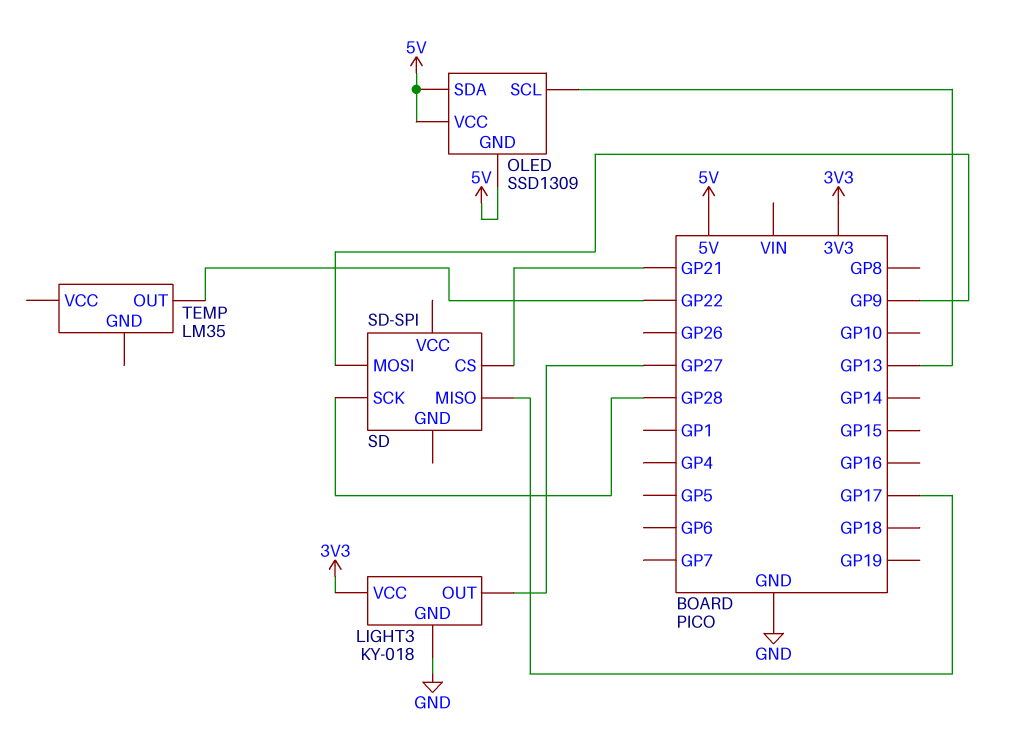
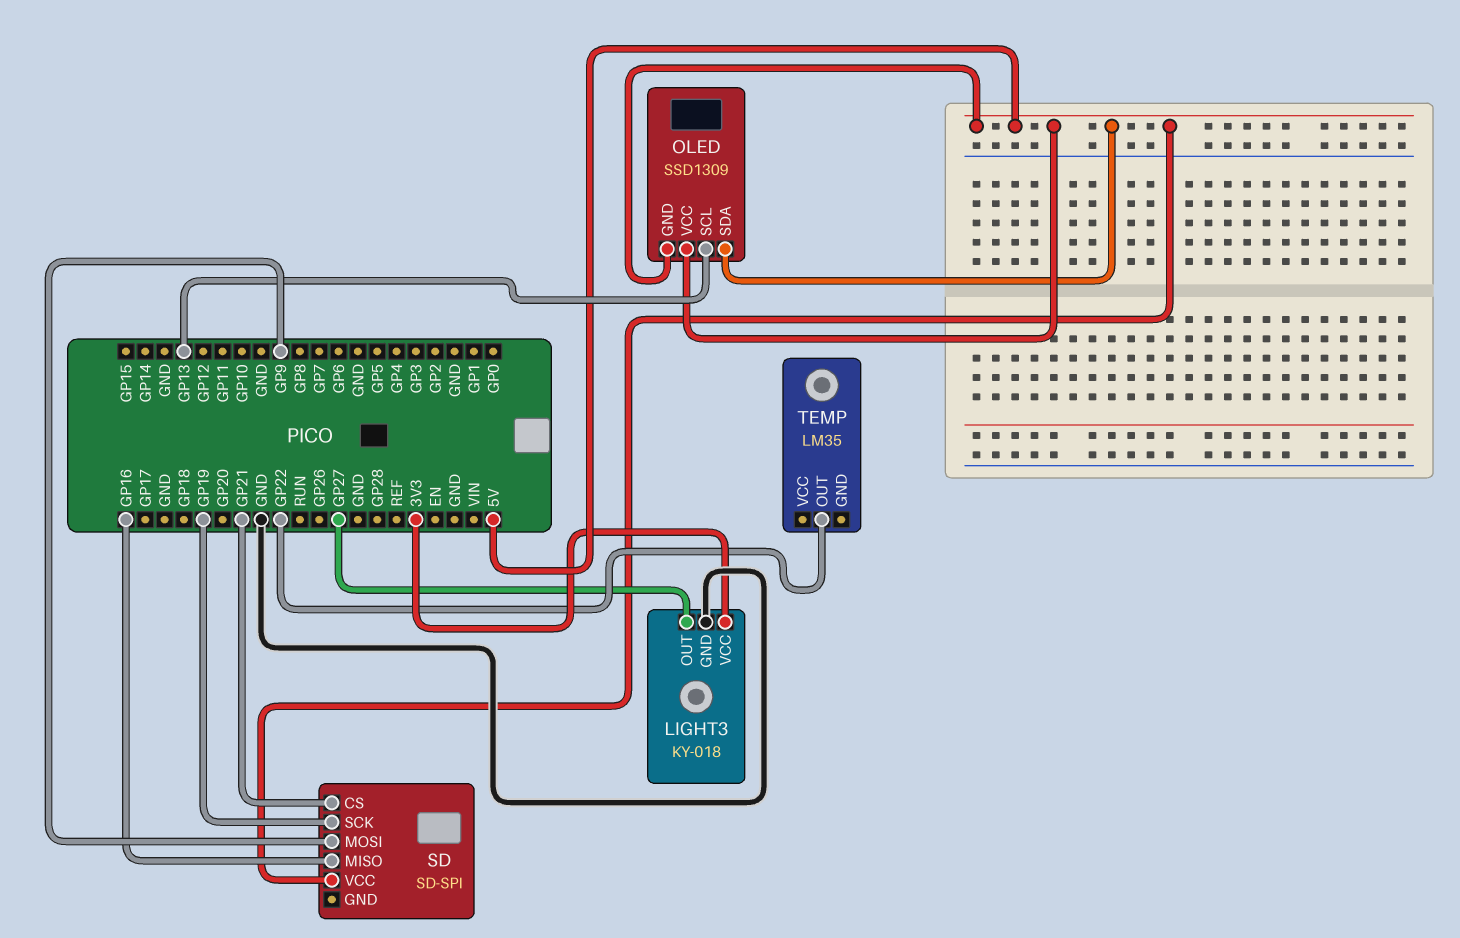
SD pin MISO: GP17 -> GP16
SD pin SCK: GP28 -> GP19
SD pin VCC: none -> 5V

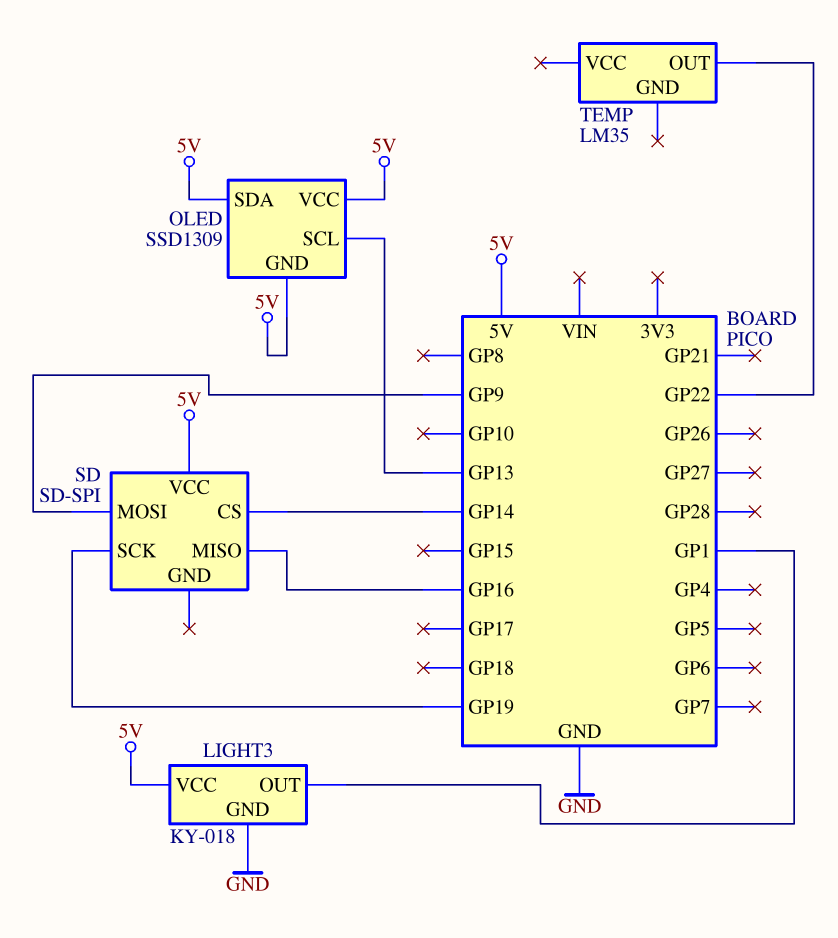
LIGHT3 pin OUT: GP27 -> GP1
LIGHT3 pin VCC: 3V3 -> 5V
SD pin CS: GP21 -> GP14

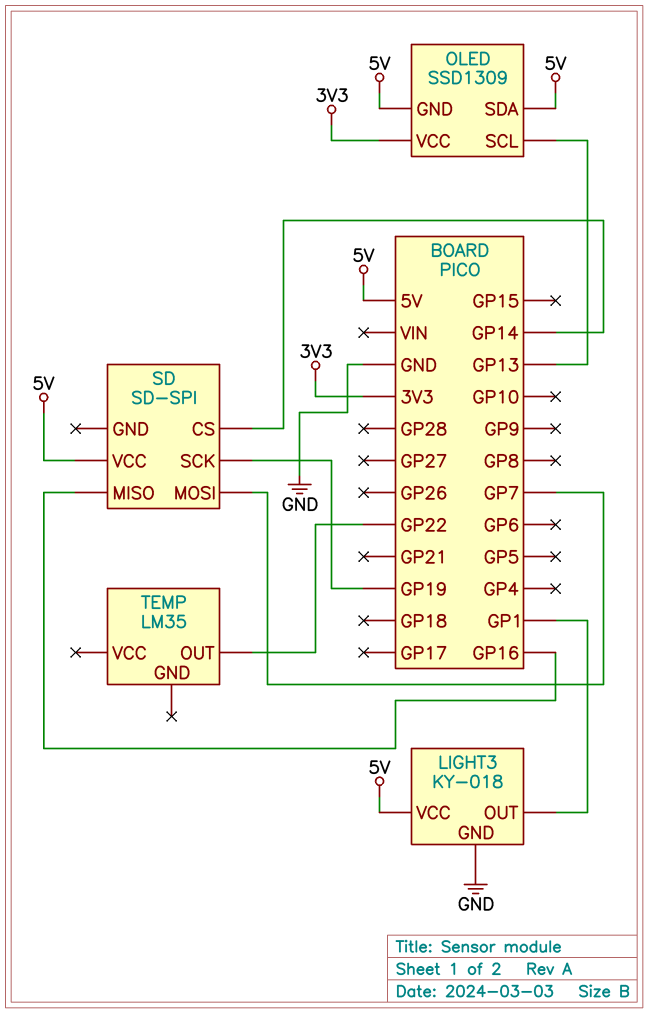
OLED pin VCC: 5V -> 3V3
SD pin MOSI: GP9 -> GP7

